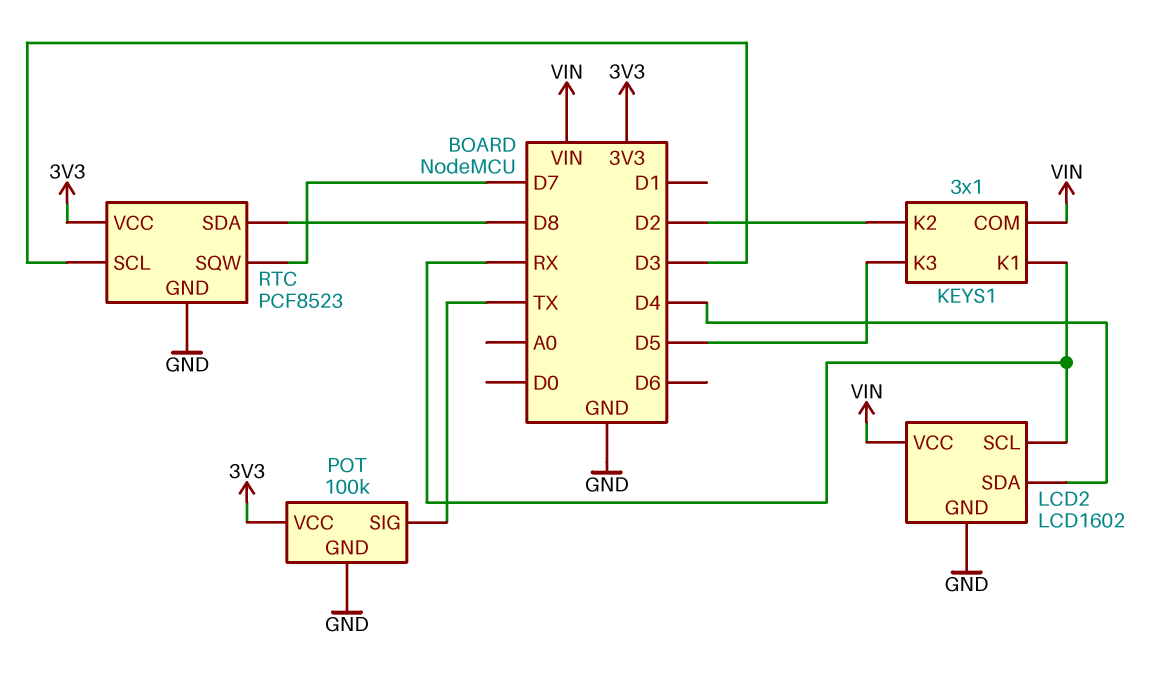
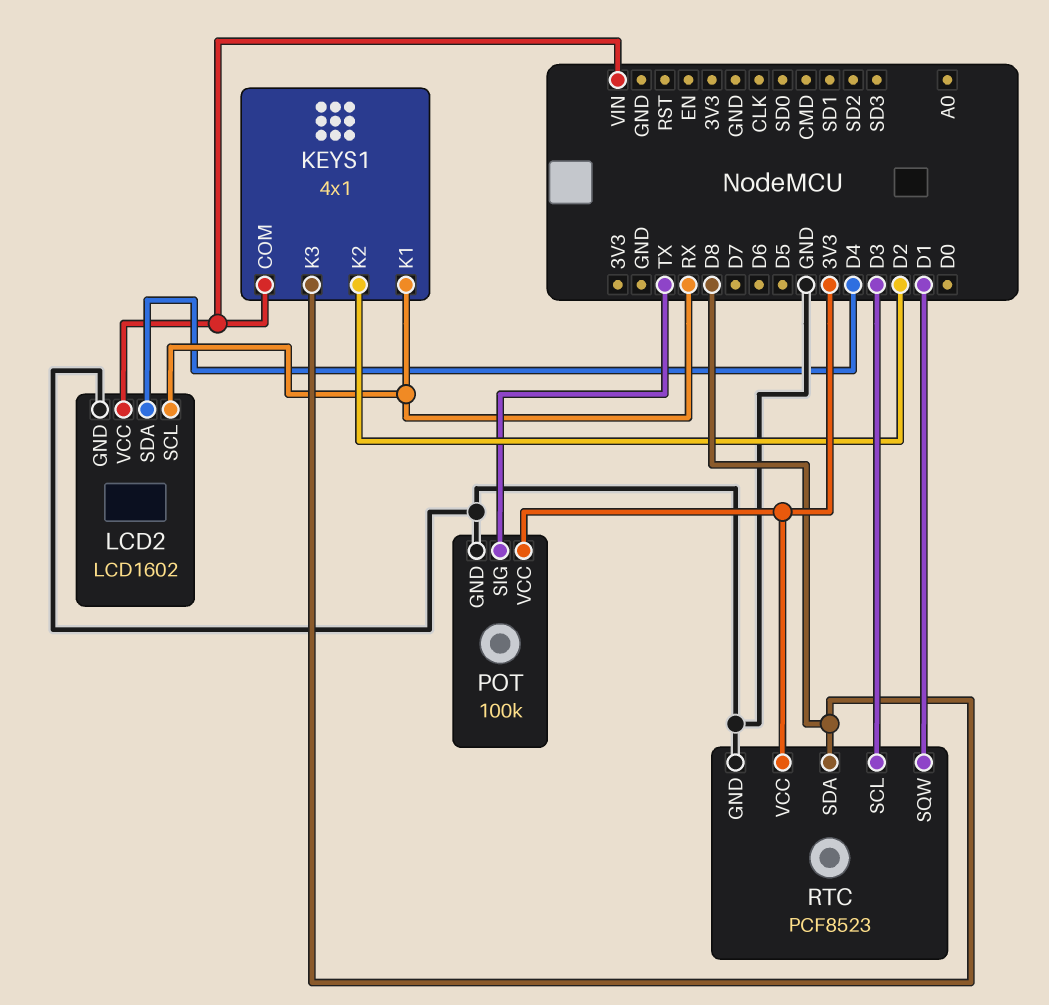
KEYS1: 3x1 -> 4x1
KEYS1 pin K3: D5 -> D8
RTC pin SQW: D7 -> D1

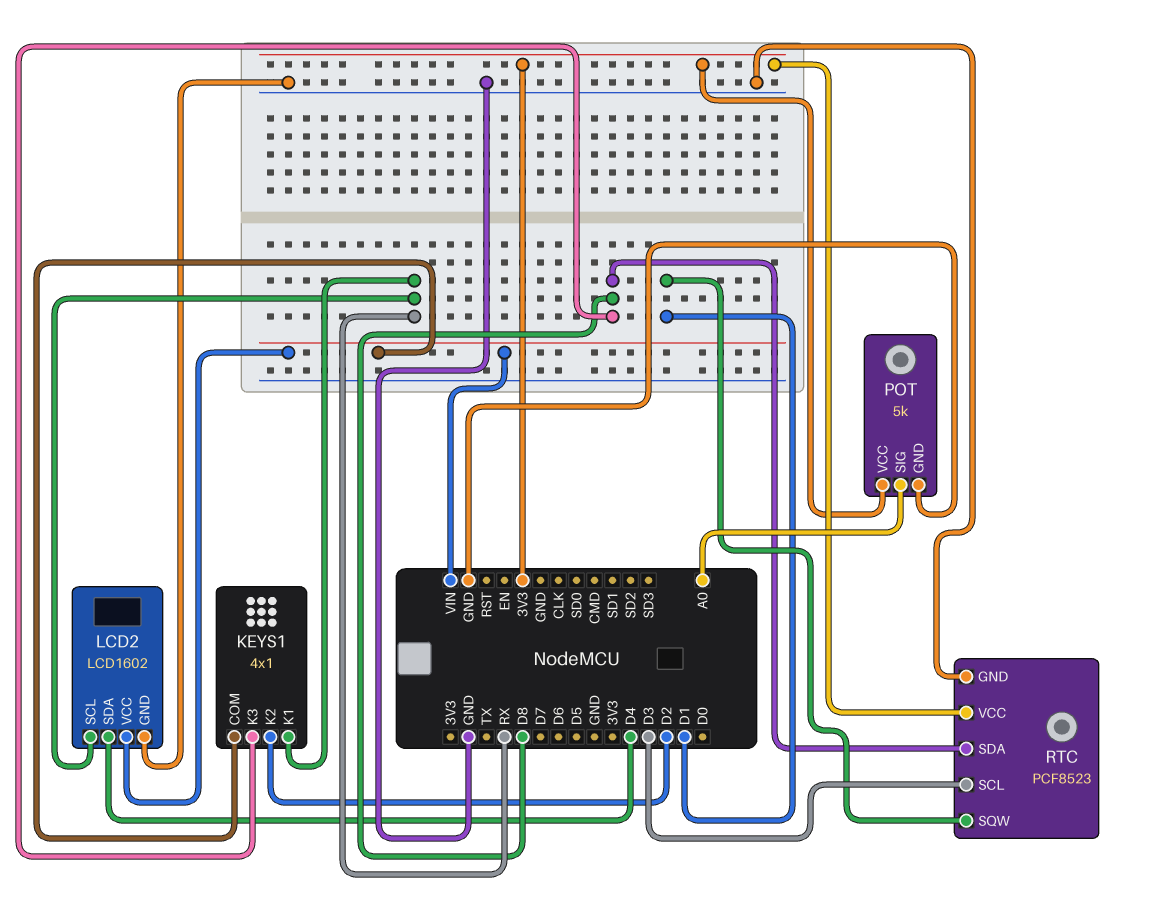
POT: 100k -> 5k
POT pin SIG: TX -> A0

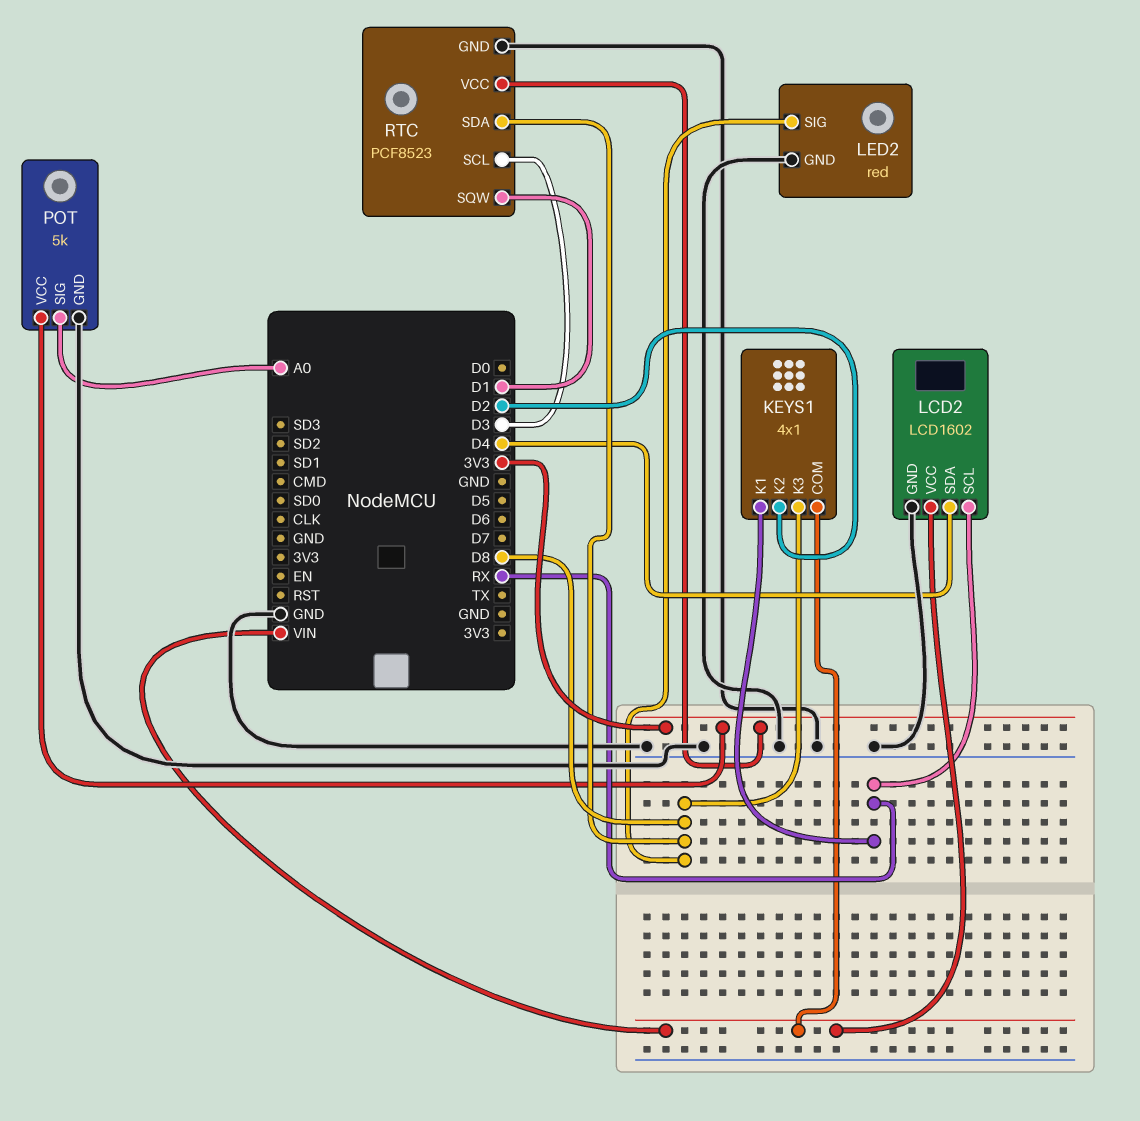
LED2: none -> red
LED2 pin GND: none -> GND
LED2 pin SIG: none -> D8

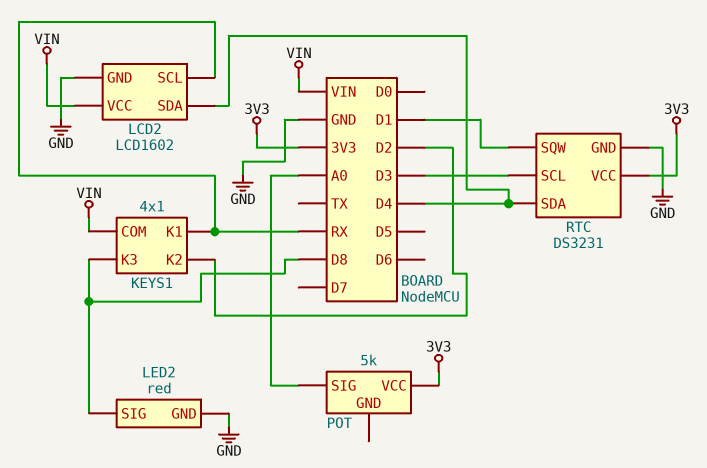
POT pin GND: GND -> none
RTC: PCF8523 -> DS3231
RTC pin SDA: D8 -> D4

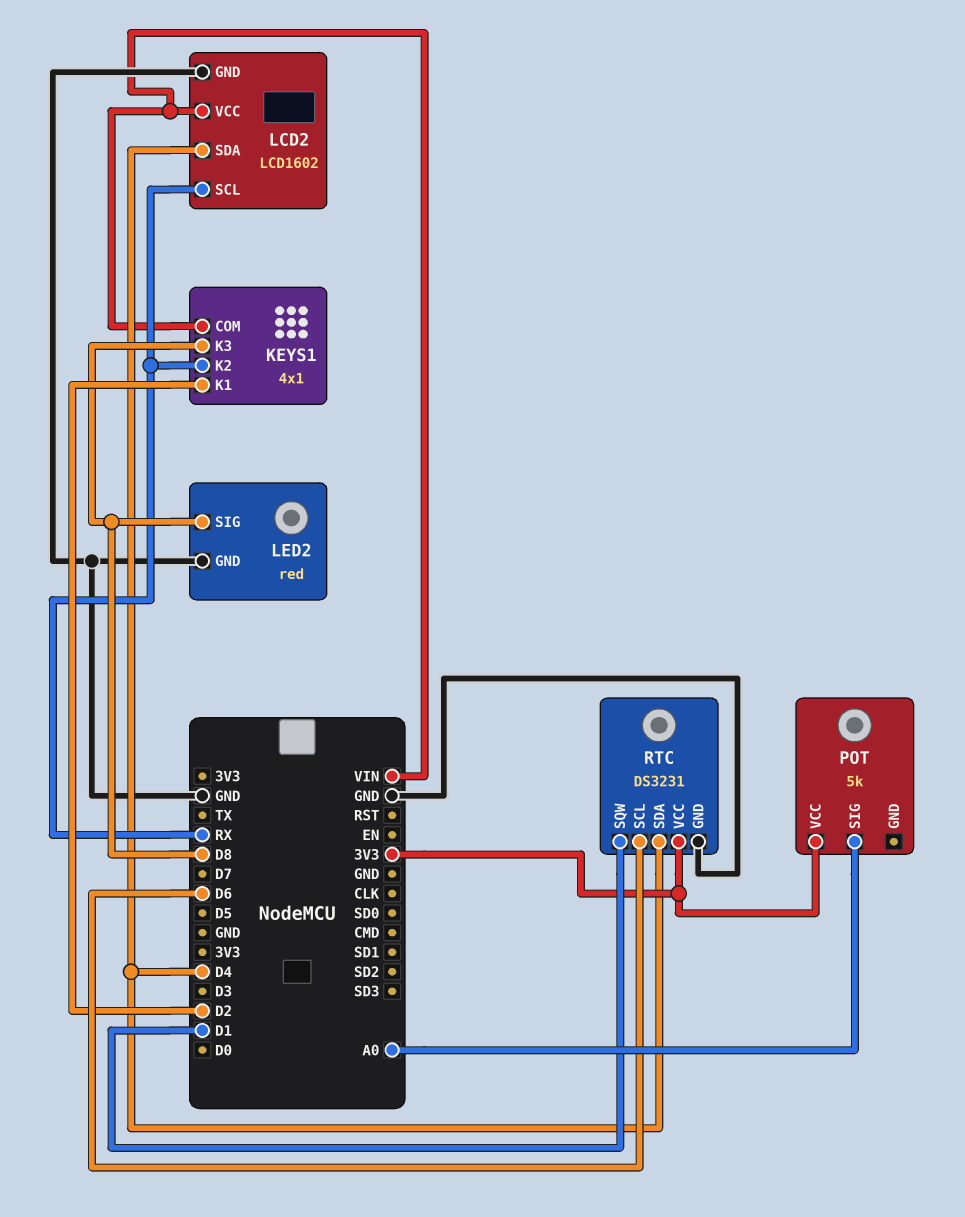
KEYS1 pin K1: RX -> D2
KEYS1 pin K2: D2 -> RX
RTC pin SCL: D3 -> D6

